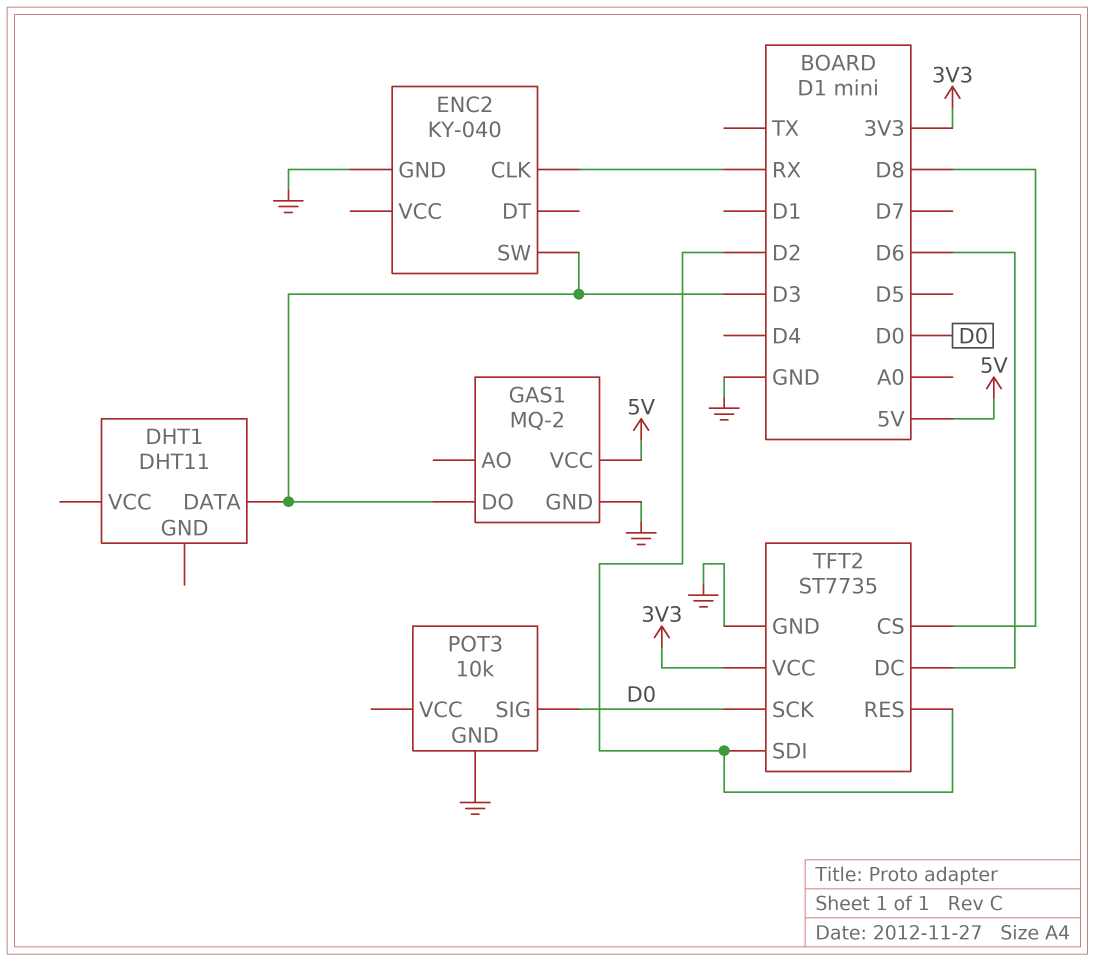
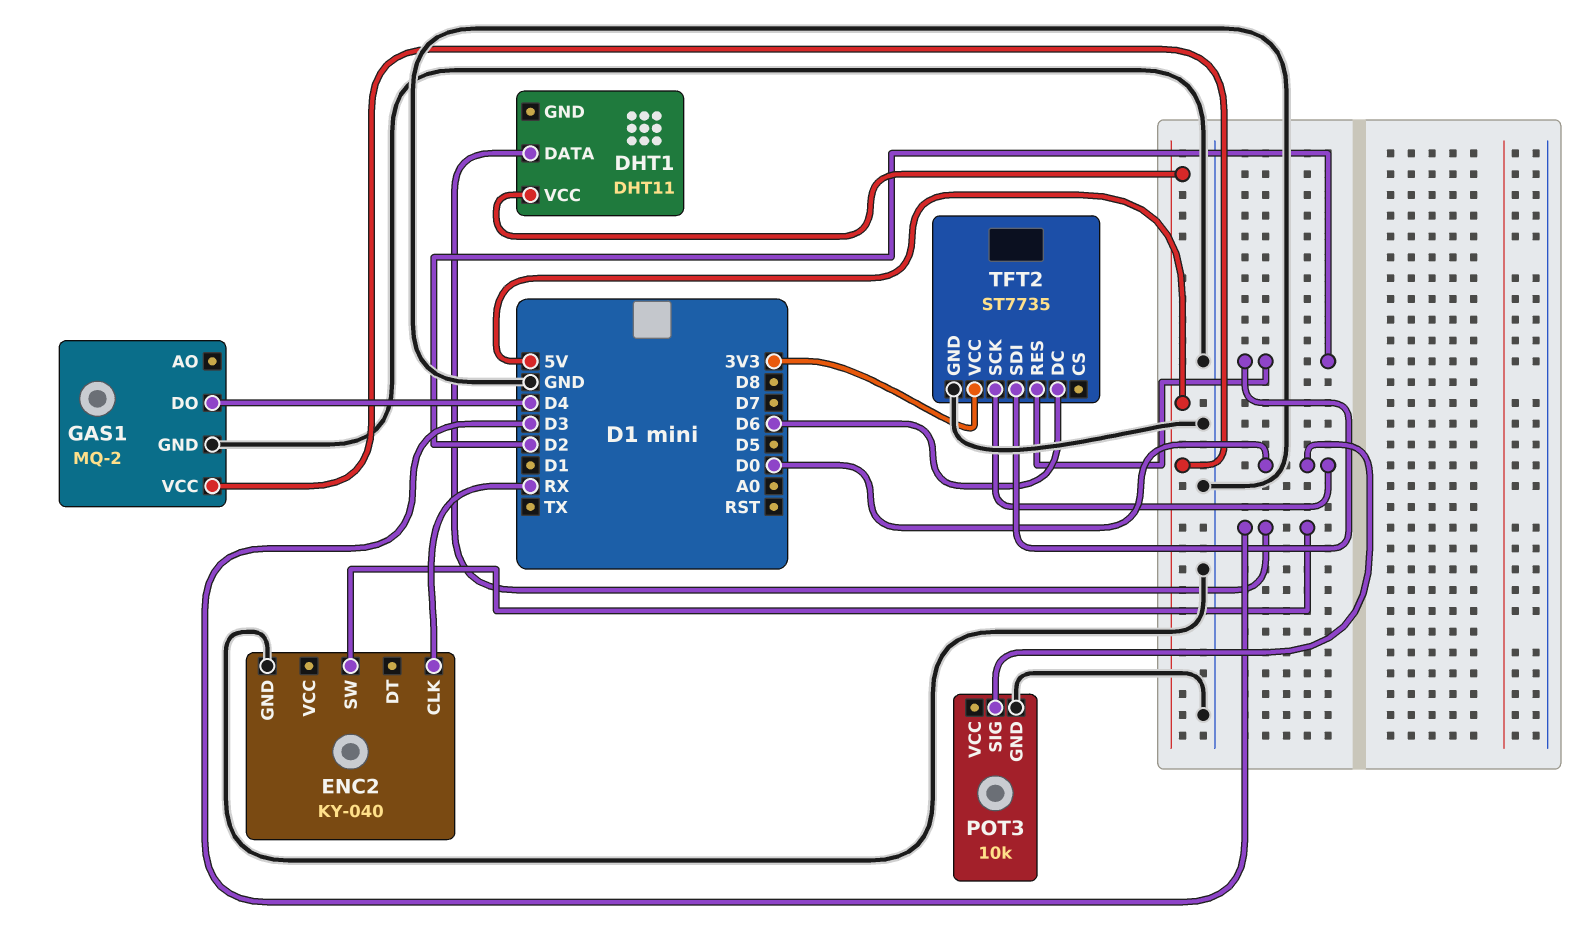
DHT1 pin VCC: none -> 5V
GAS1 pin DO: D3 -> D4
TFT2 pin CS: D8 -> none

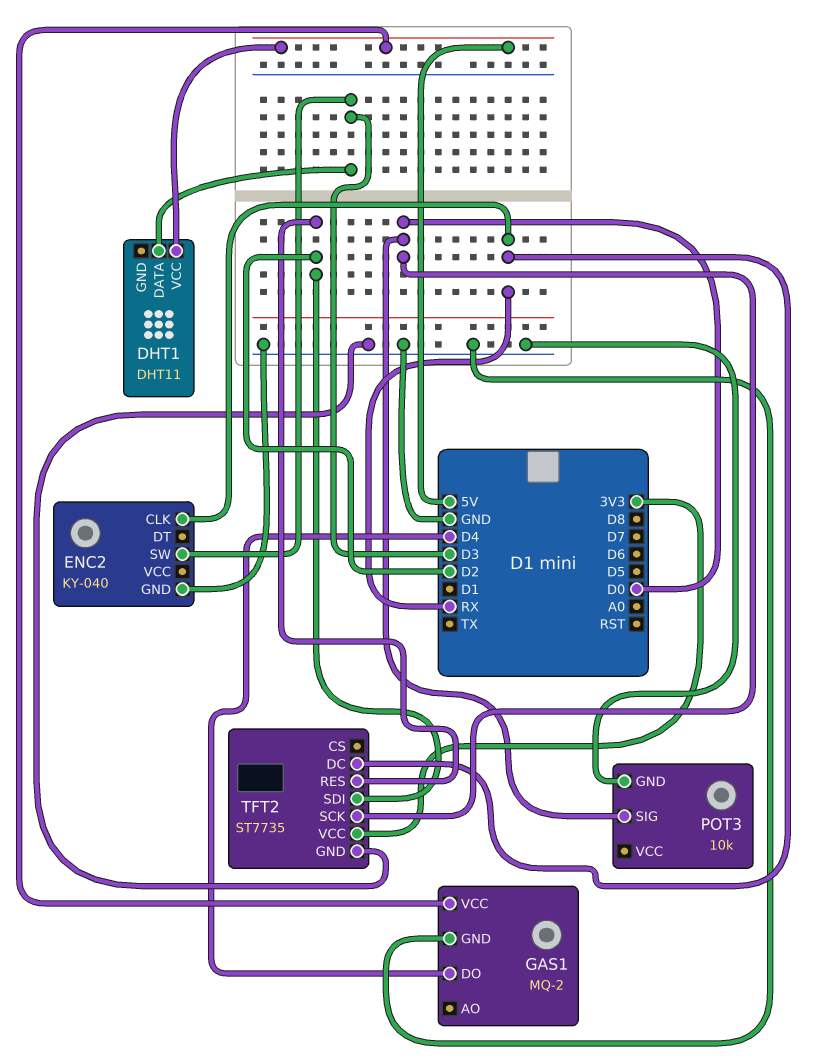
TFT2 pin DC: D6 -> RX

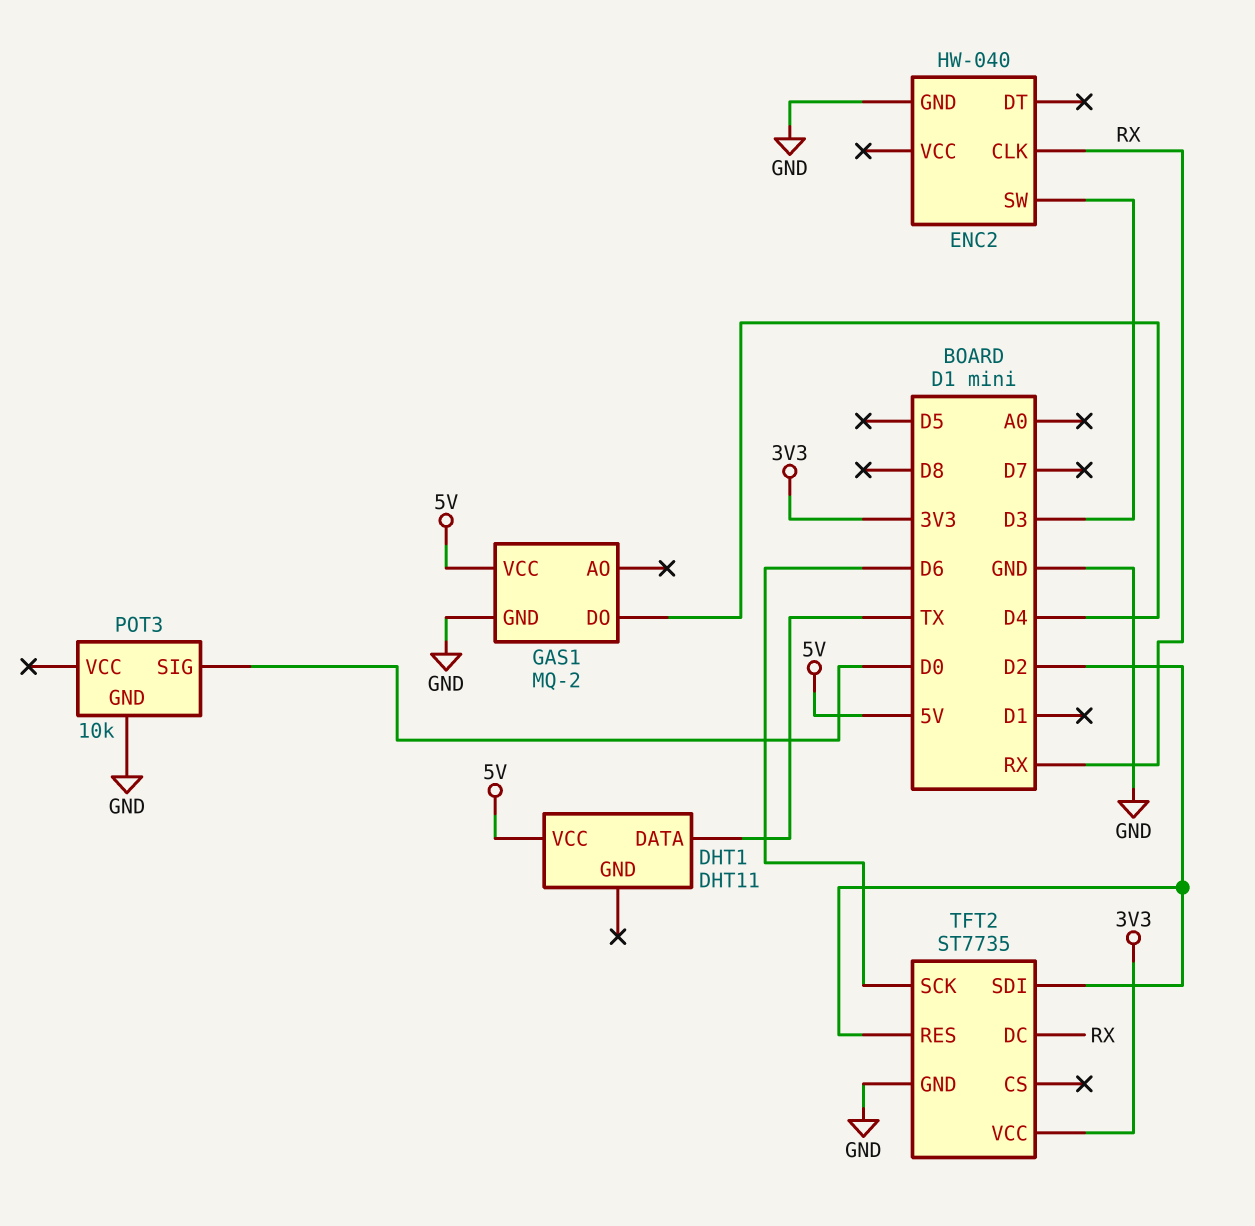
DHT1 pin DATA: D3 -> TX
ENC2: KY-040 -> HW-040
TFT2 pin SCK: D0 -> D6

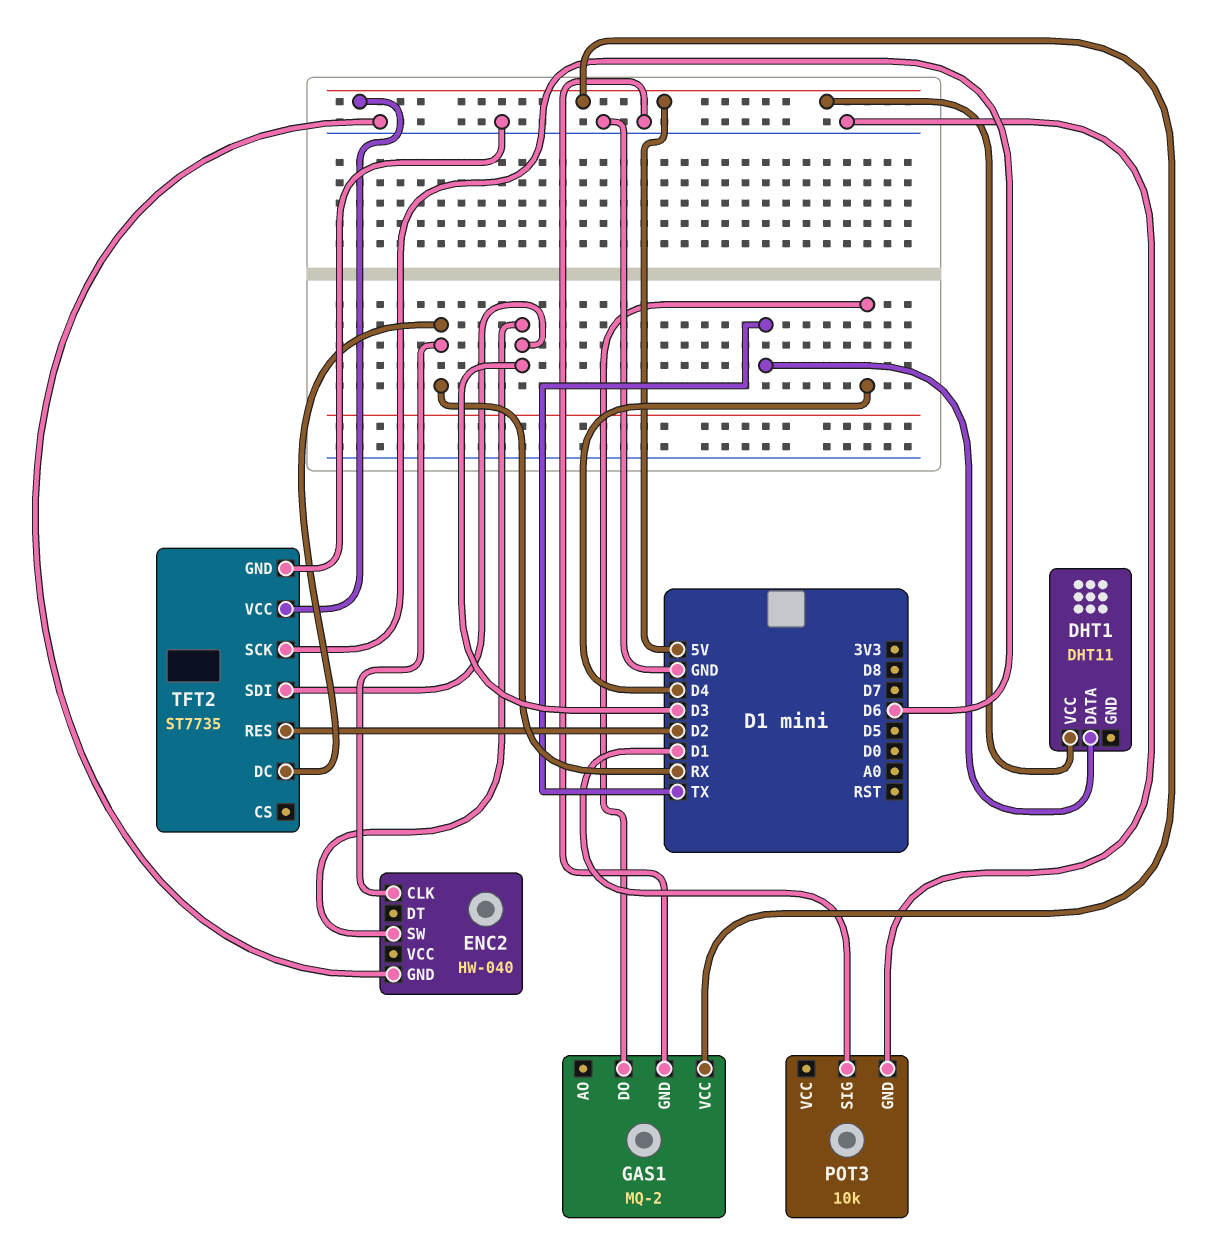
POT3 pin SIG: D0 -> D1
TFT2 pin SDI: D2 -> D3
TFT2 pin VCC: 3V3 -> 5V

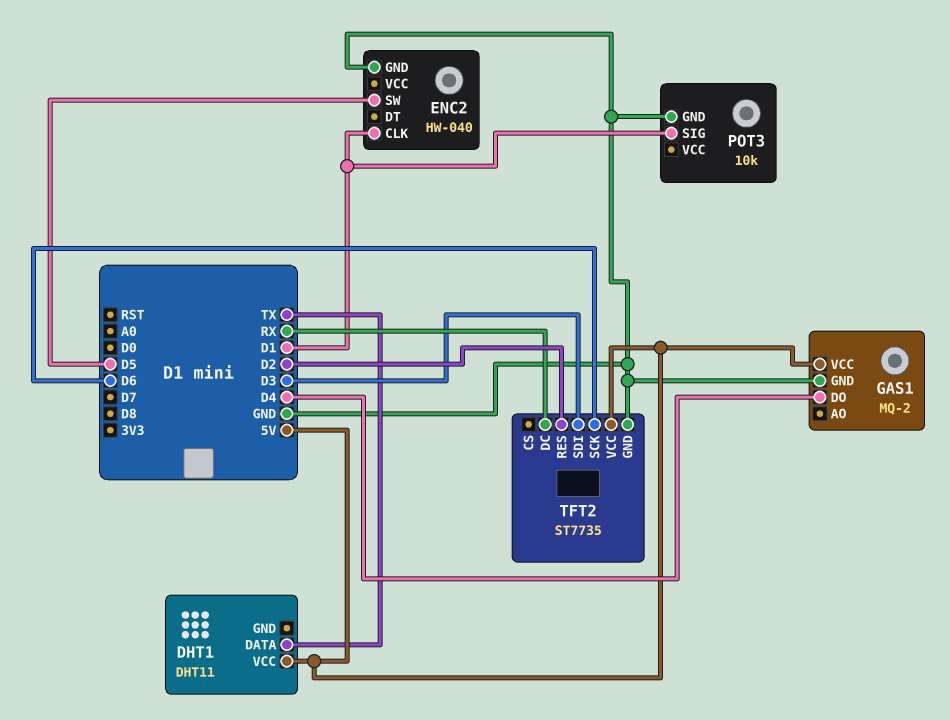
ENC2 pin CLK: RX -> D1
ENC2 pin SW: D3 -> D5

